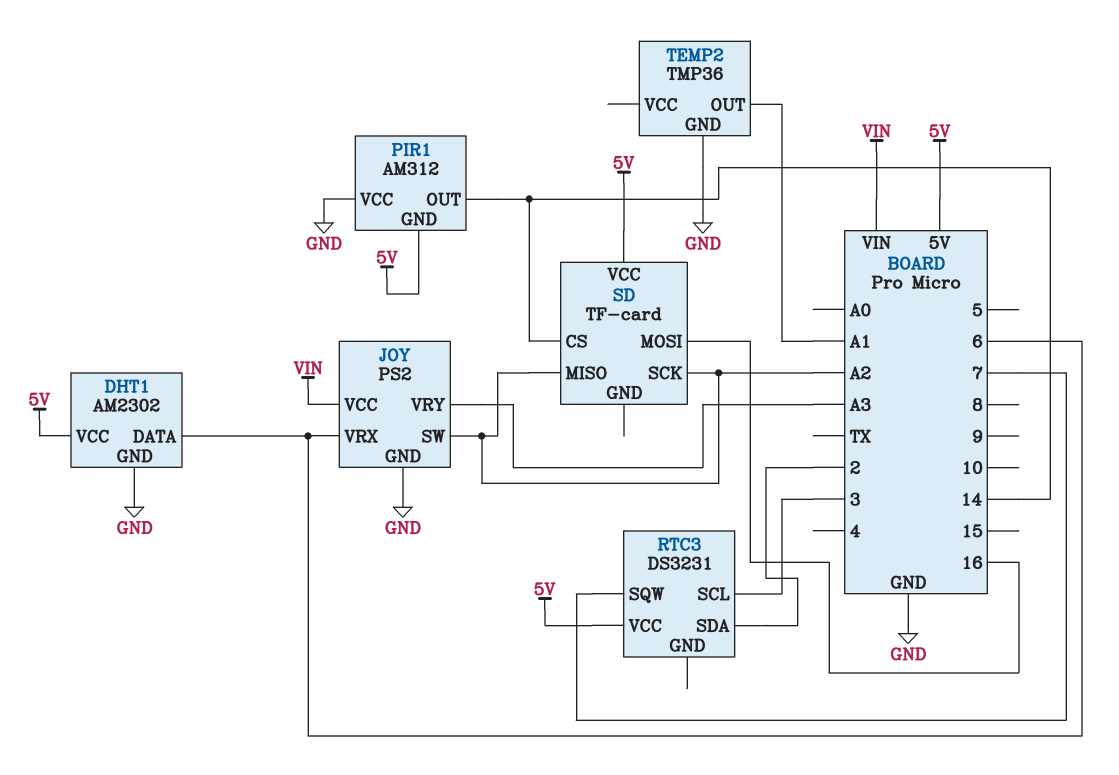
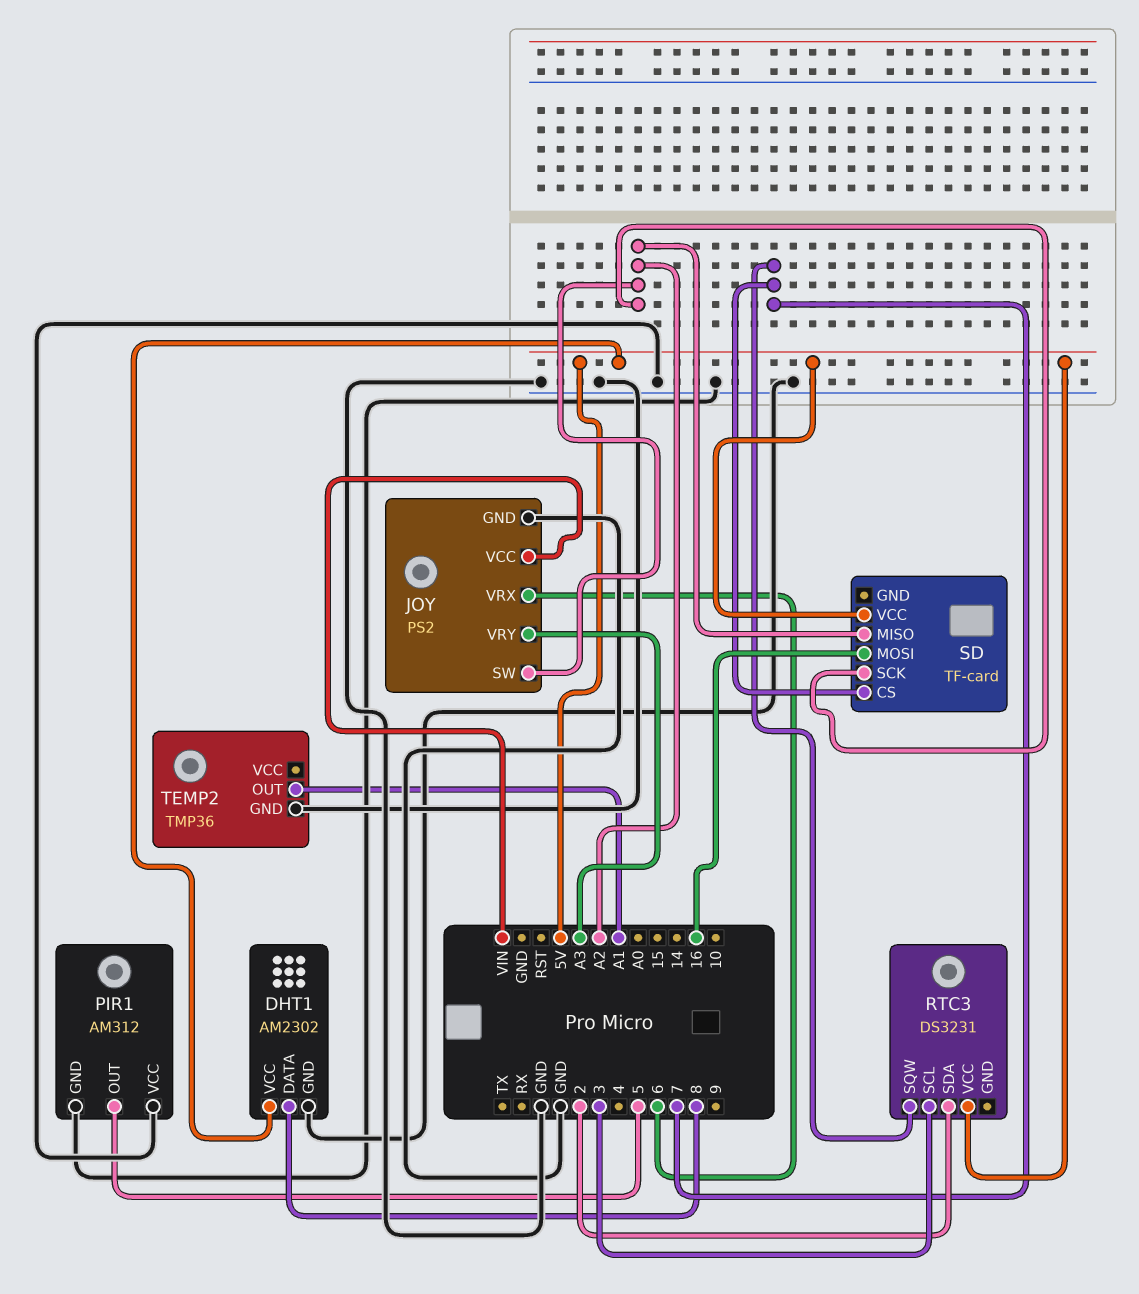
DHT1 pin DATA: 6 -> 8
PIR1 pin GND: 5V -> GND
PIR1 pin OUT: 14 -> 5
SD pin CS: 14 -> 7

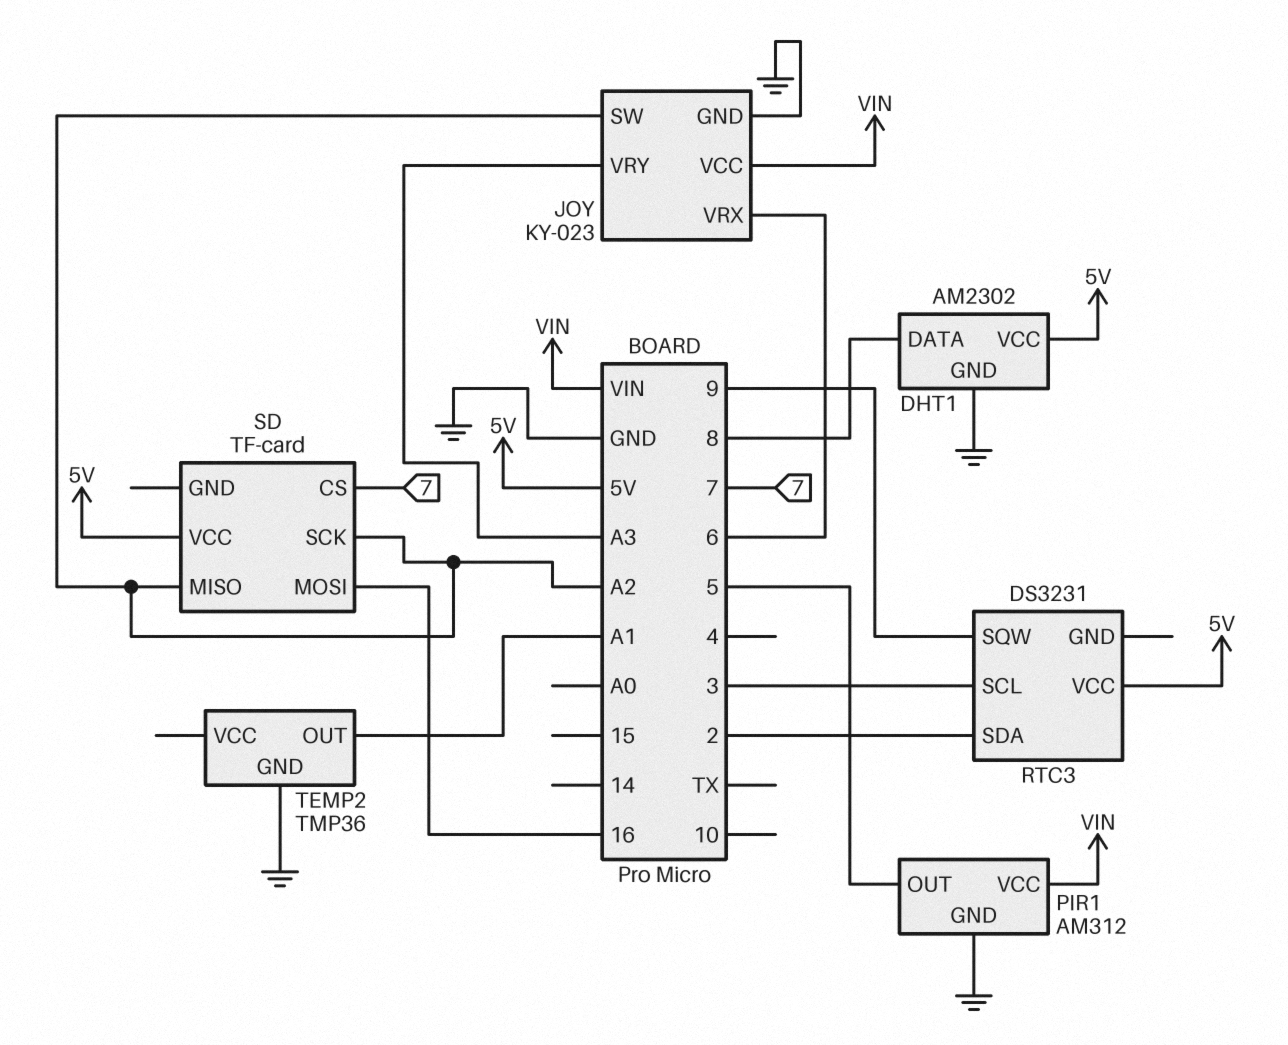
JOY: PS2 -> KY-023
PIR1 pin VCC: GND -> VIN
RTC3 pin SQW: 7 -> 9

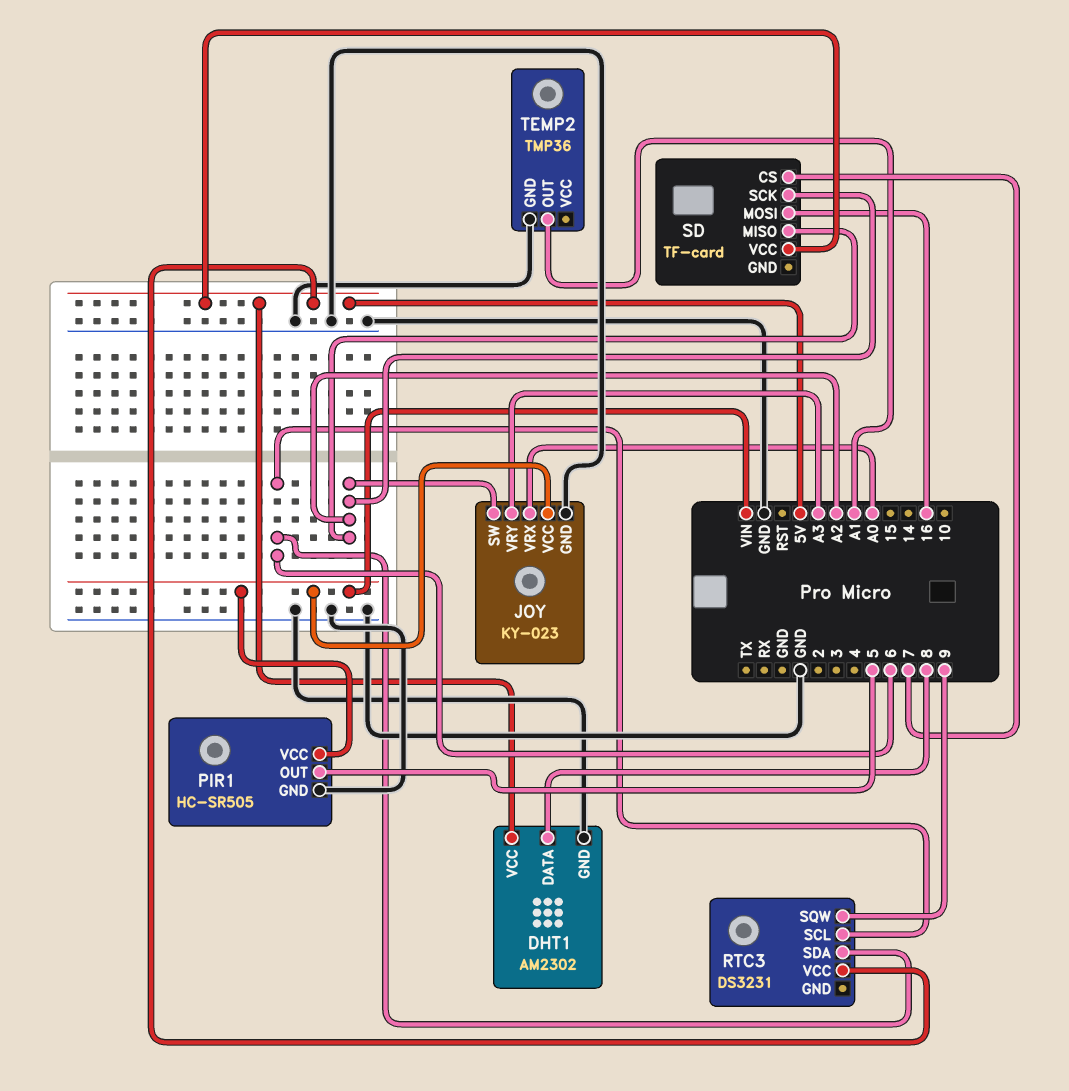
JOY pin VRX: 6 -> A0
PIR1: AM312 -> HC-SR505
RTC3 pin SCL: 3 -> 6
RTC3 pin SDA: 2 -> 6

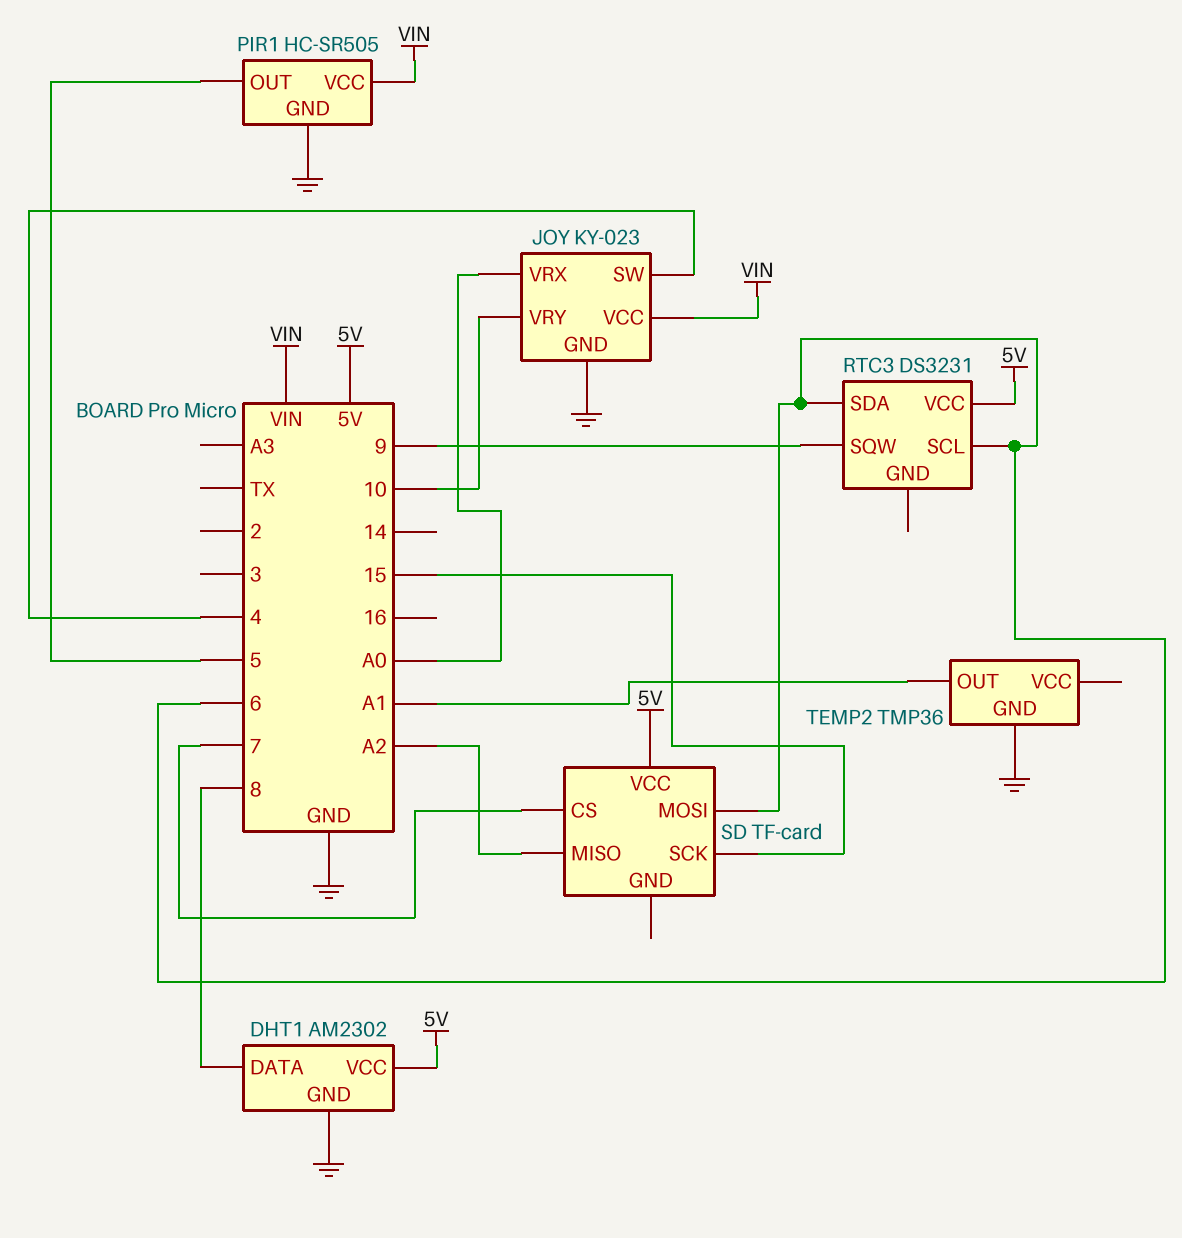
JOY pin SW: A2 -> 4
JOY pin VRY: A3 -> 10
SD pin MOSI: 16 -> 6
SD pin SCK: A2 -> 15

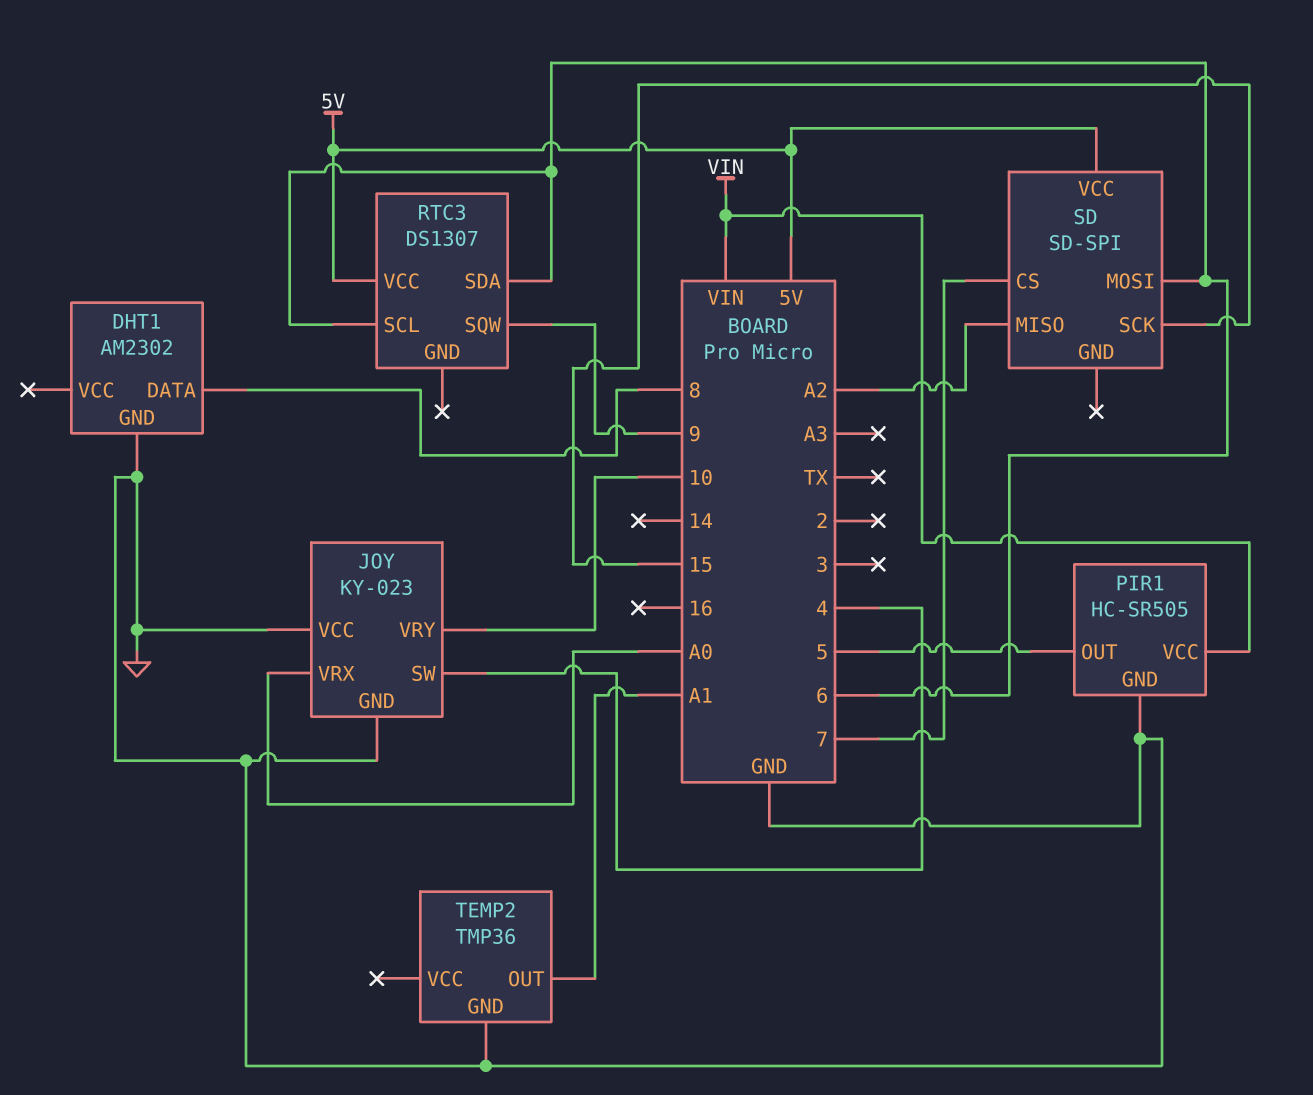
DHT1 pin VCC: 5V -> none
JOY pin VCC: VIN -> GND
RTC3: DS3231 -> DS1307
SD: TF-card -> SD-SPI

